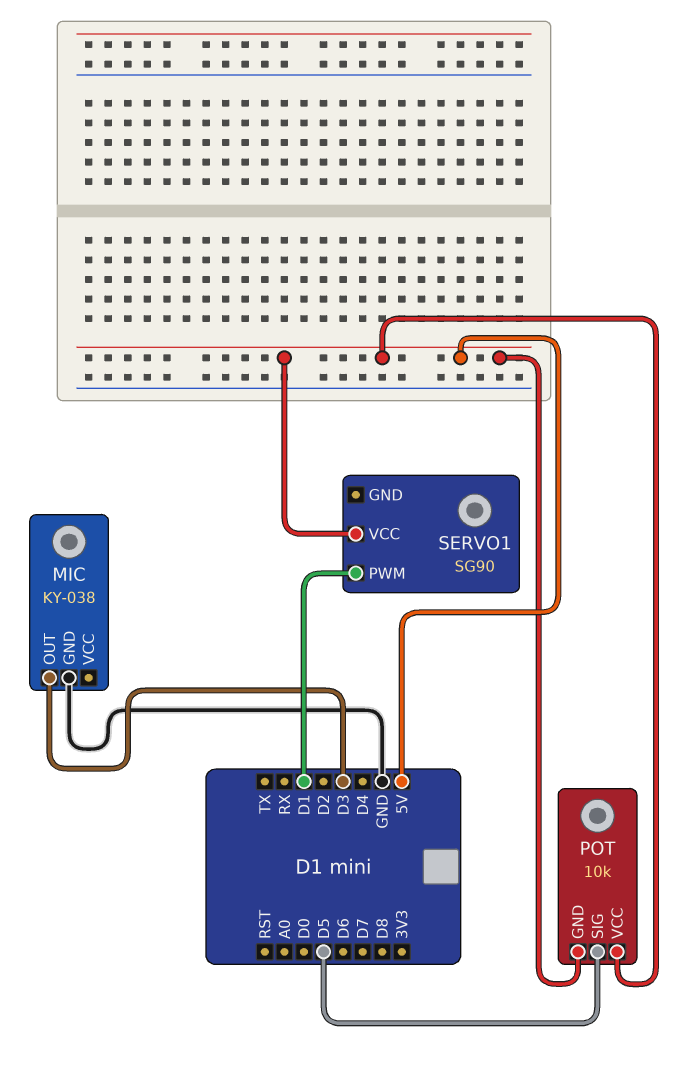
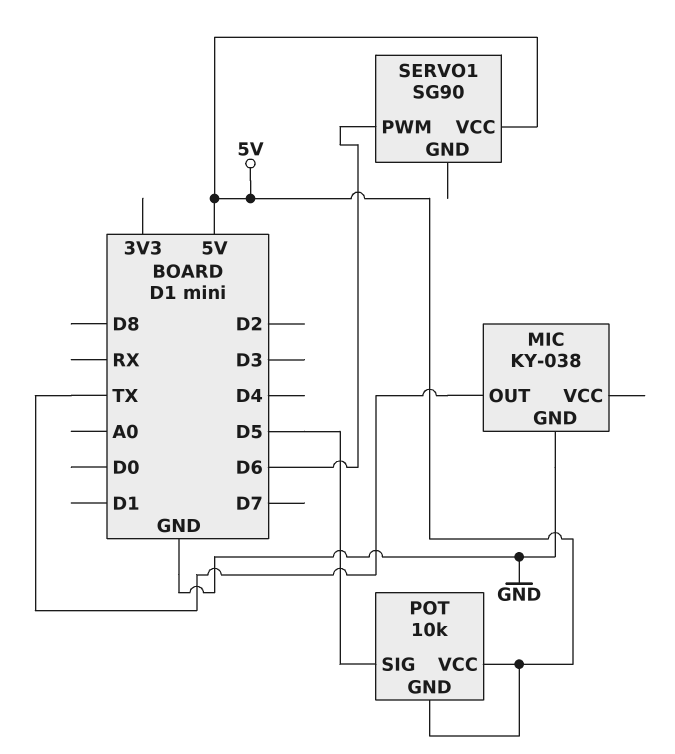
MIC pin OUT: D3 -> TX
SERVO1 pin PWM: D1 -> D6

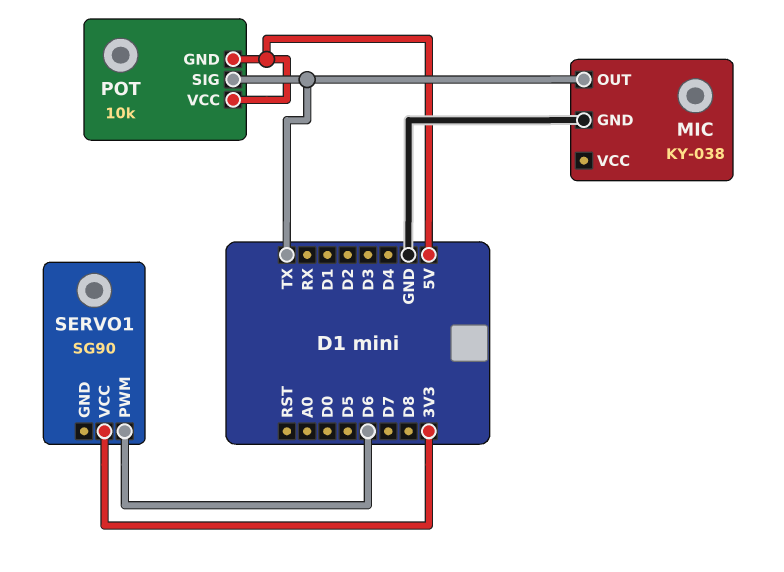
POT pin SIG: D5 -> TX
SERVO1 pin VCC: 5V -> 3V3

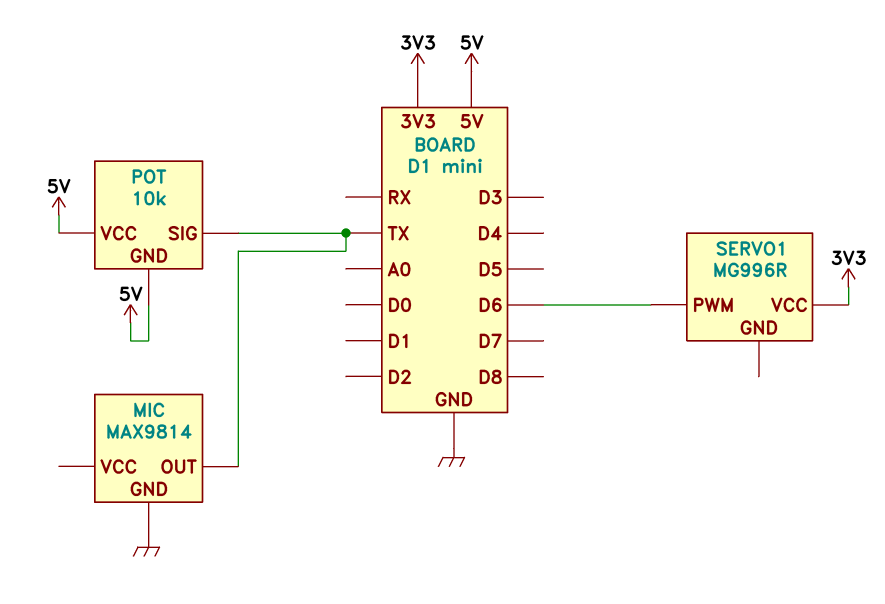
MIC: KY-038 -> MAX9814
SERVO1: SG90 -> MG996R

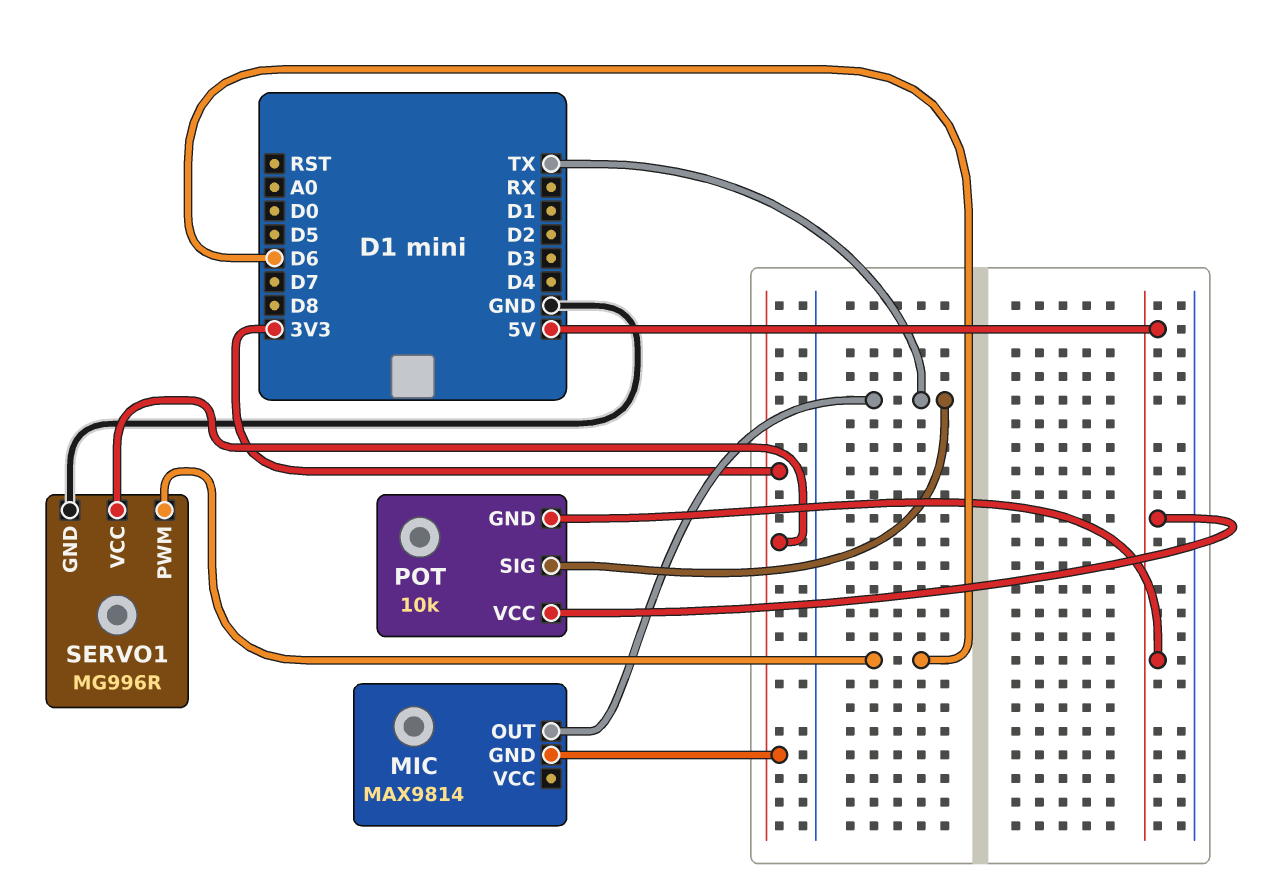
MIC pin GND: GND -> 3V3
SERVO1 pin GND: none -> GND

